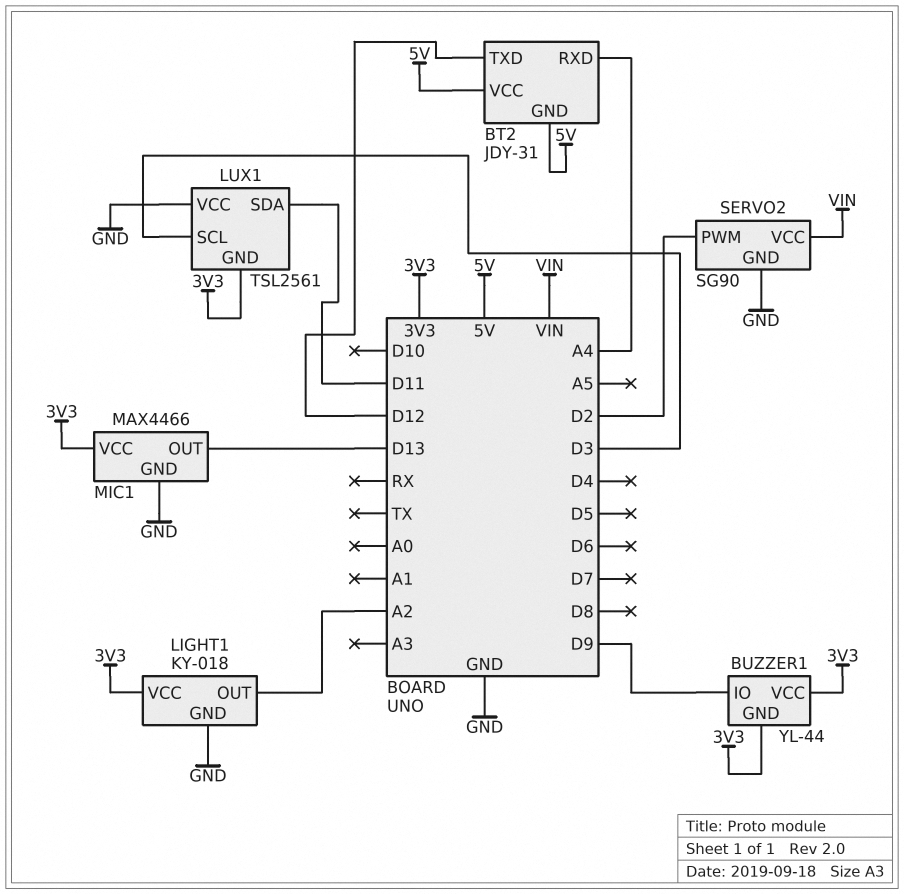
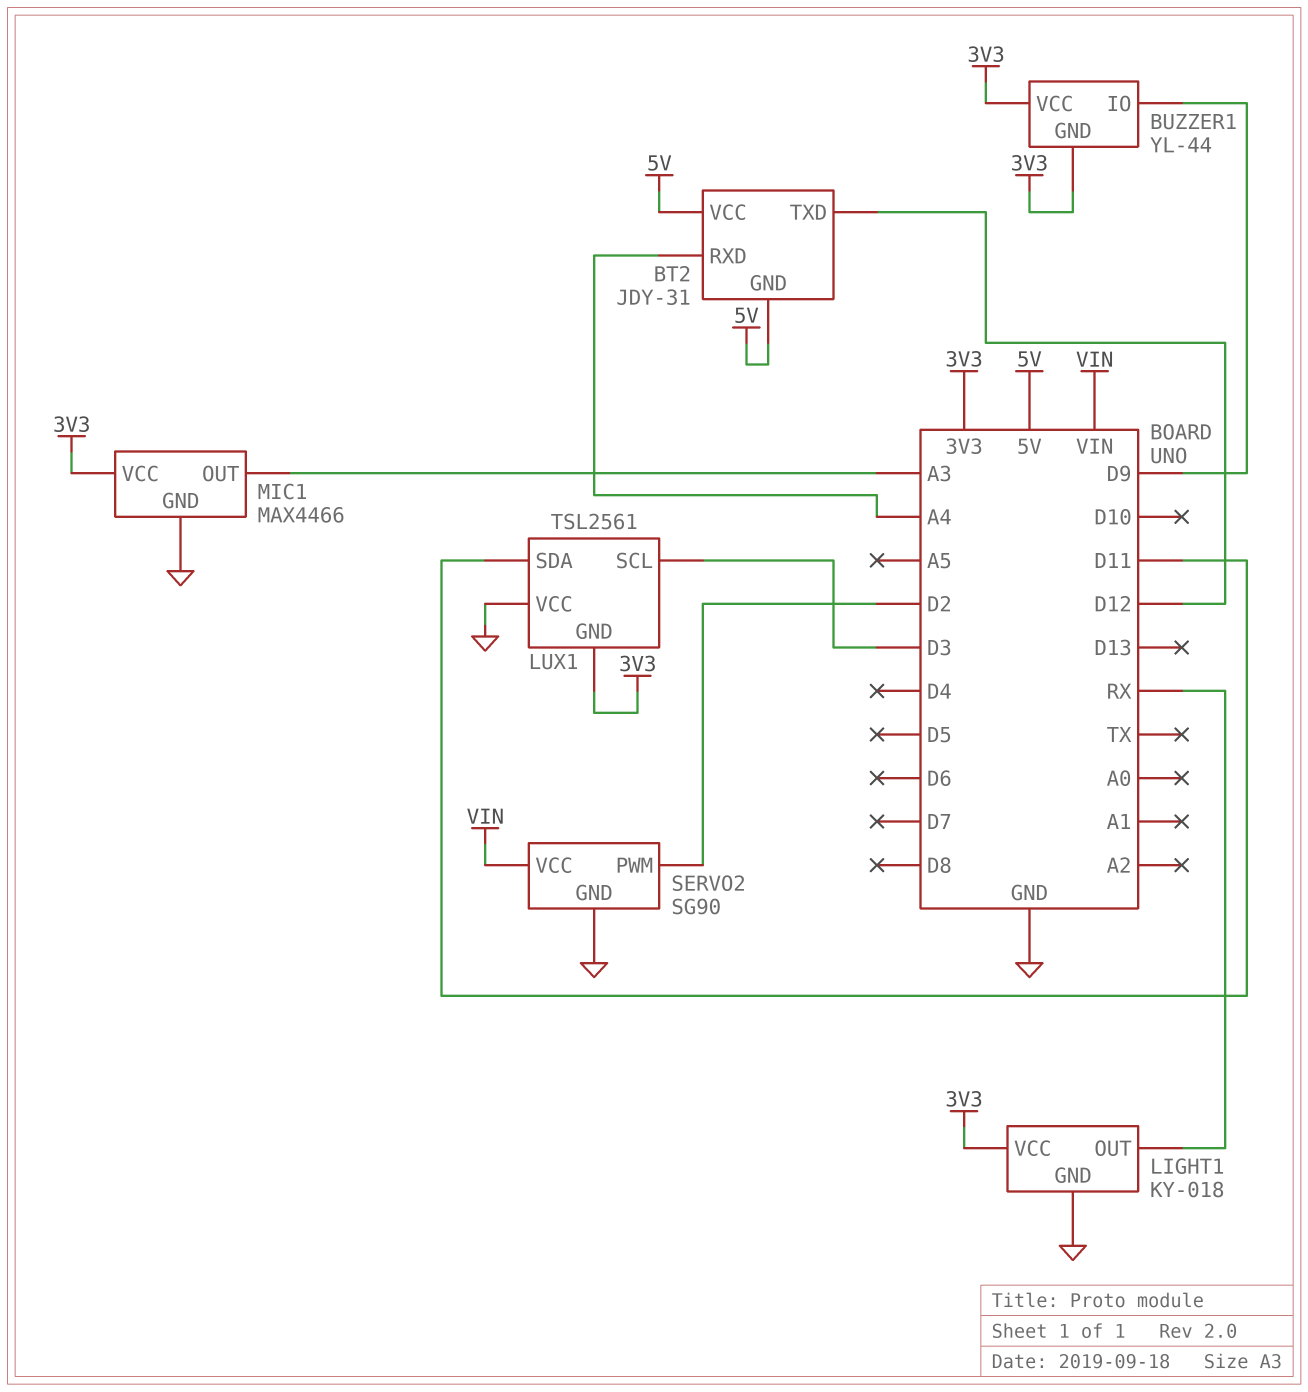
LIGHT1 pin OUT: A2 -> RX
MIC1 pin OUT: D13 -> A3

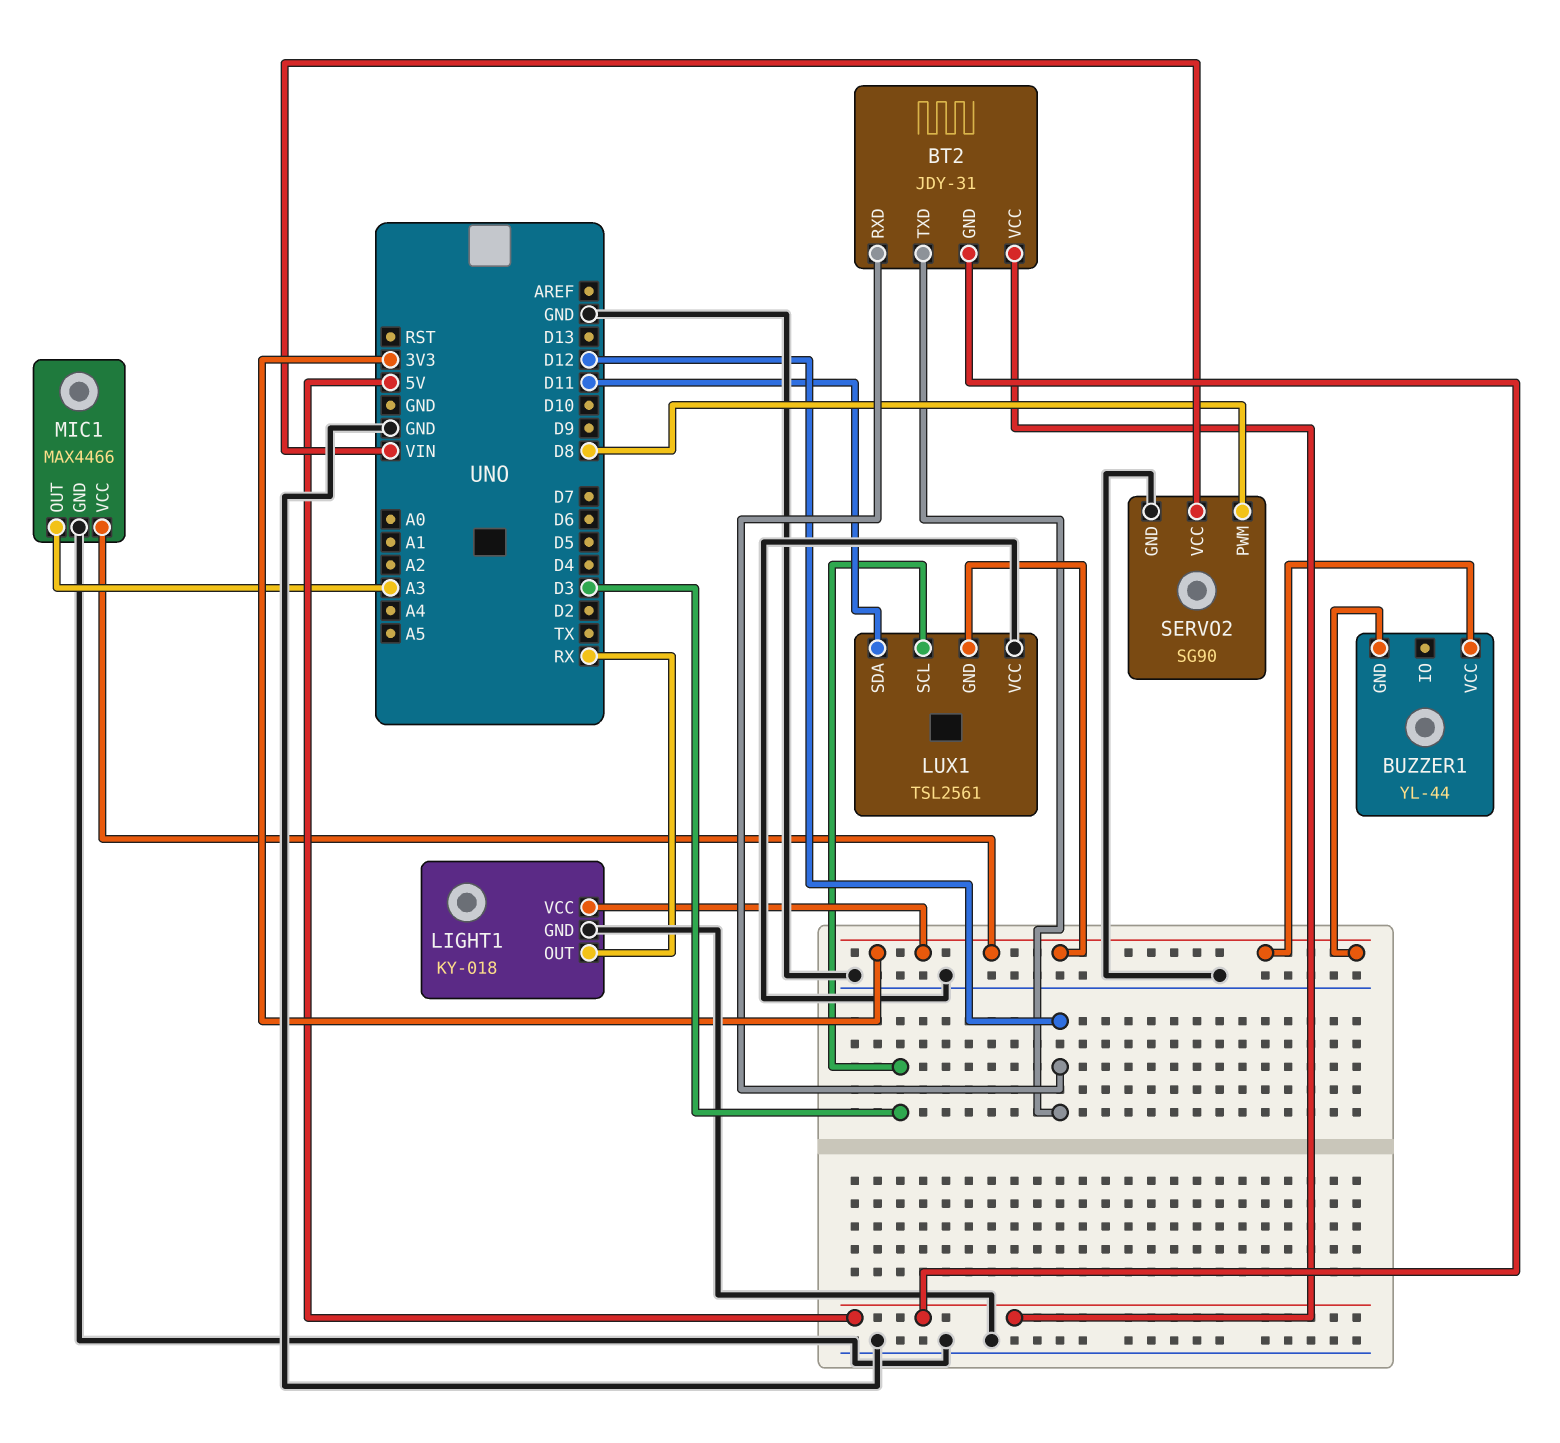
BT2 pin RXD: A4 -> D12
BUZZER1 pin IO: D9 -> none
SERVO2 pin PWM: D2 -> D8

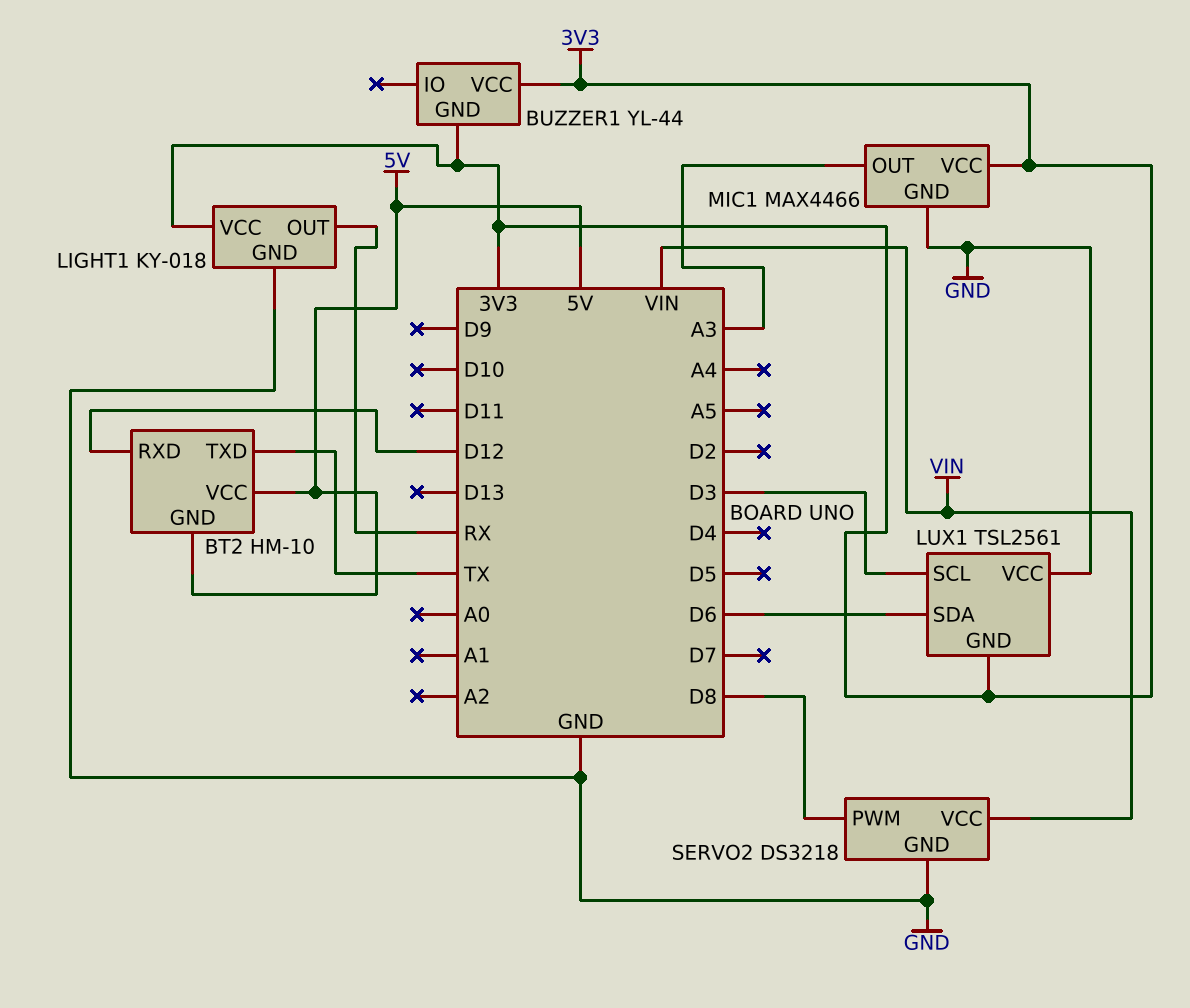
BT2: JDY-31 -> HM-10
BT2 pin TXD: D12 -> TX
LUX1 pin SDA: D11 -> D6
SERVO2: SG90 -> DS3218

